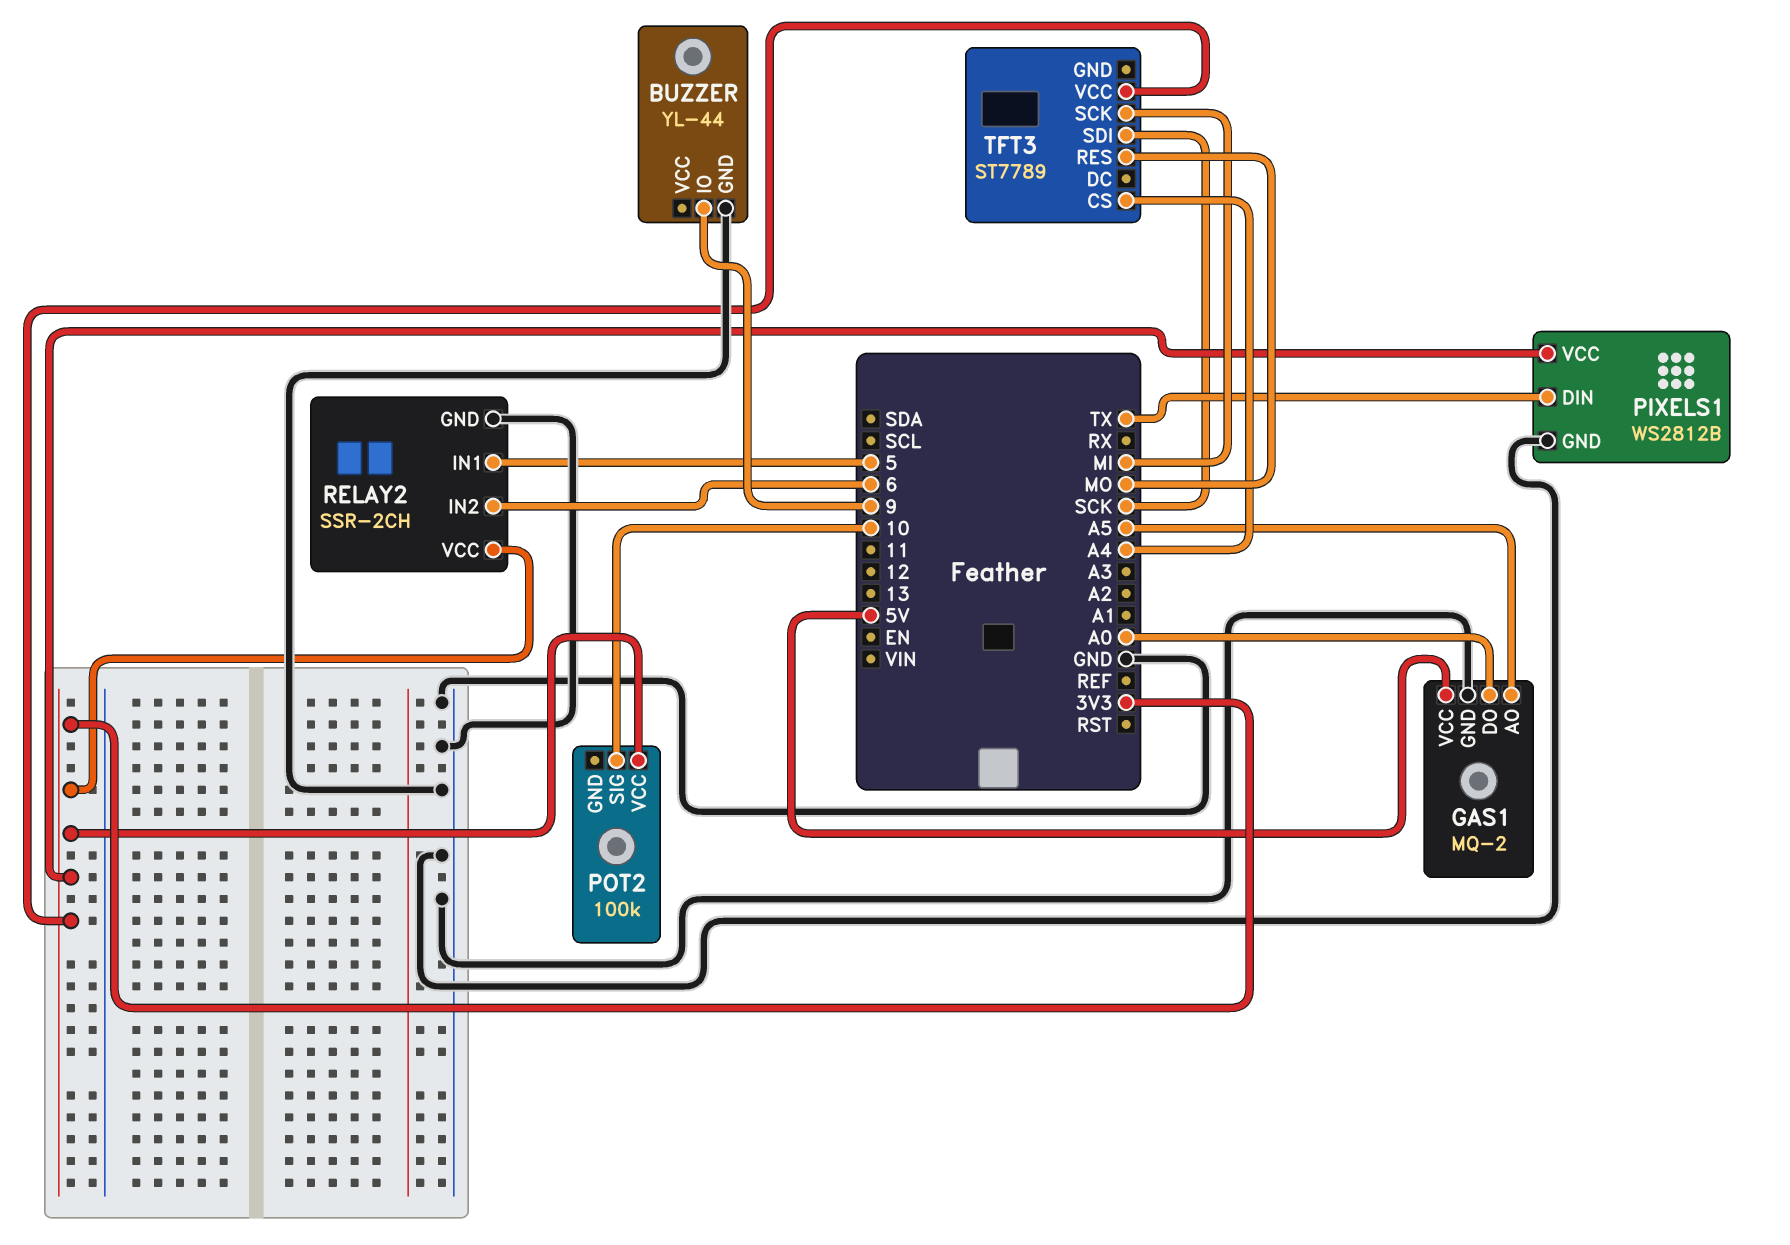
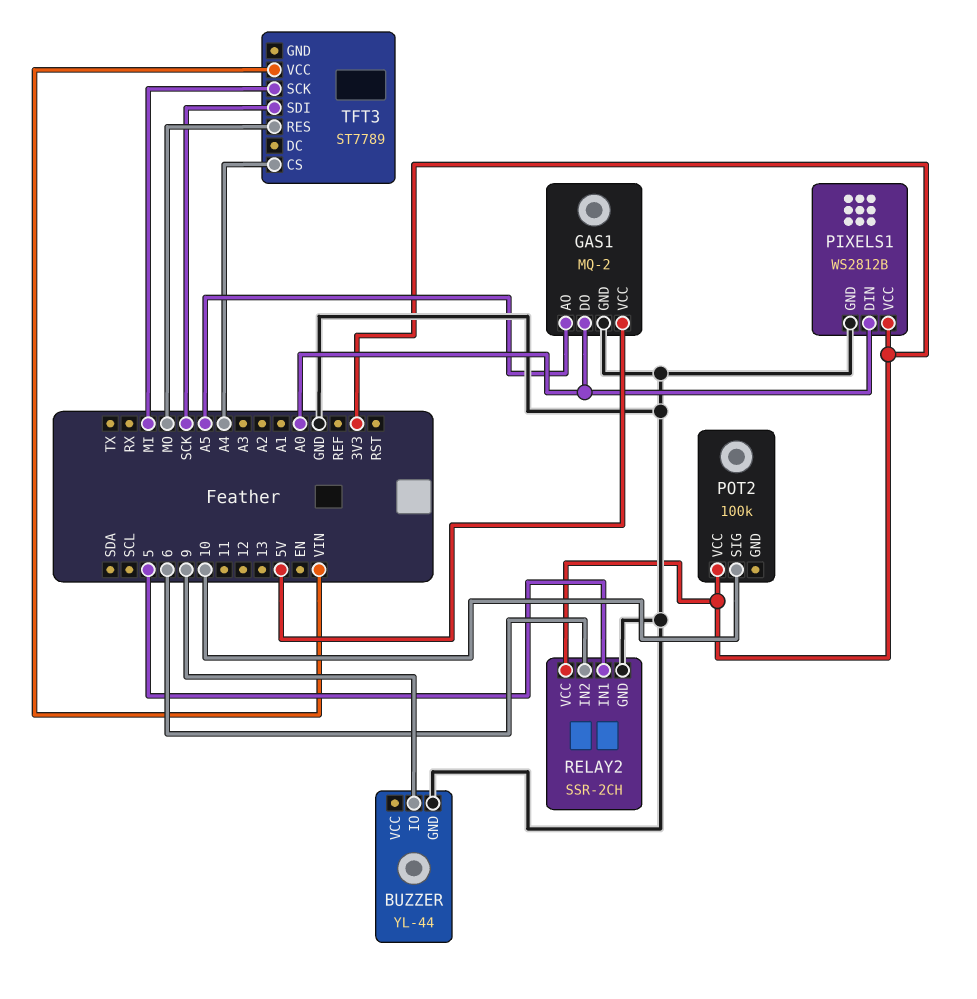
PIXELS1 pin DIN: TX -> A0
TFT3 pin VCC: 3V3 -> VIN

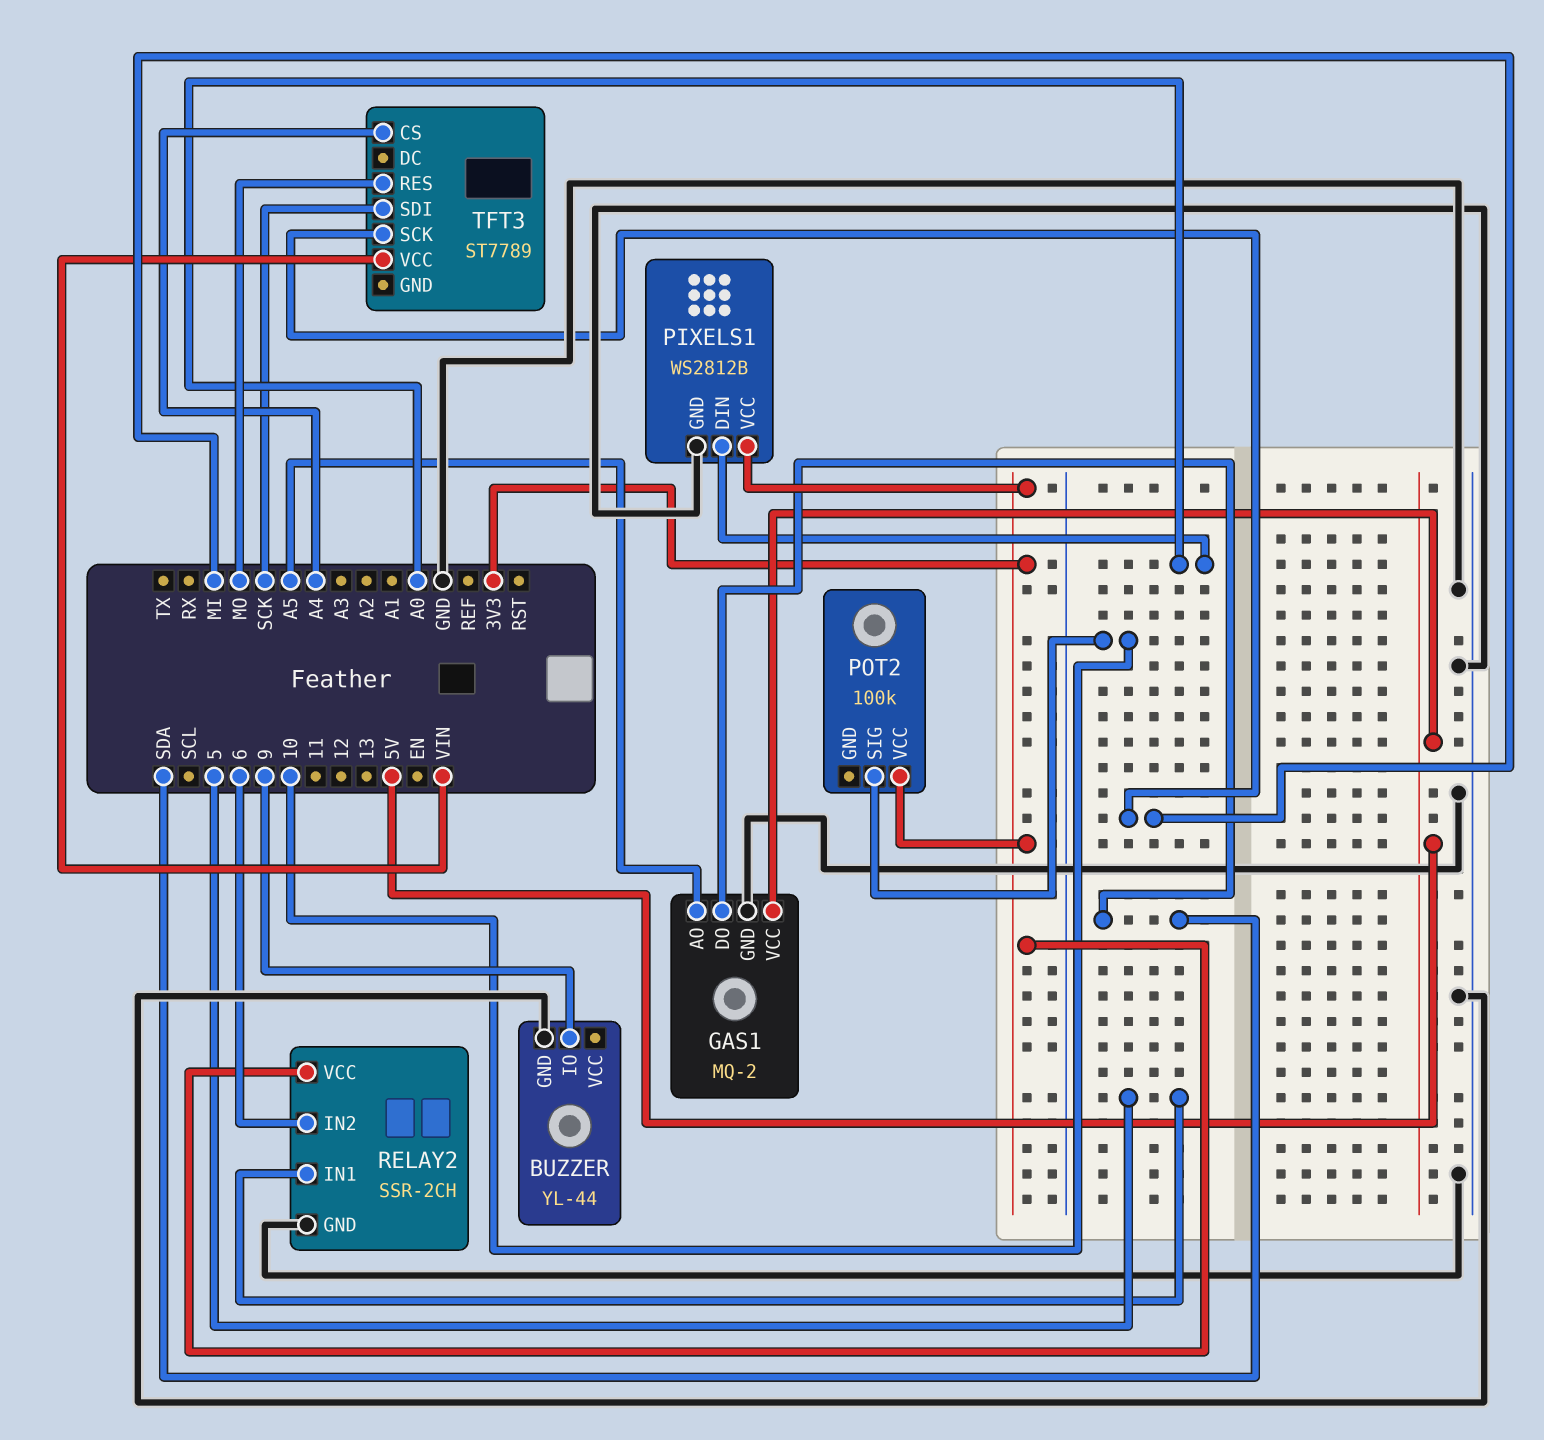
GAS1 pin DO: A0 -> SDA

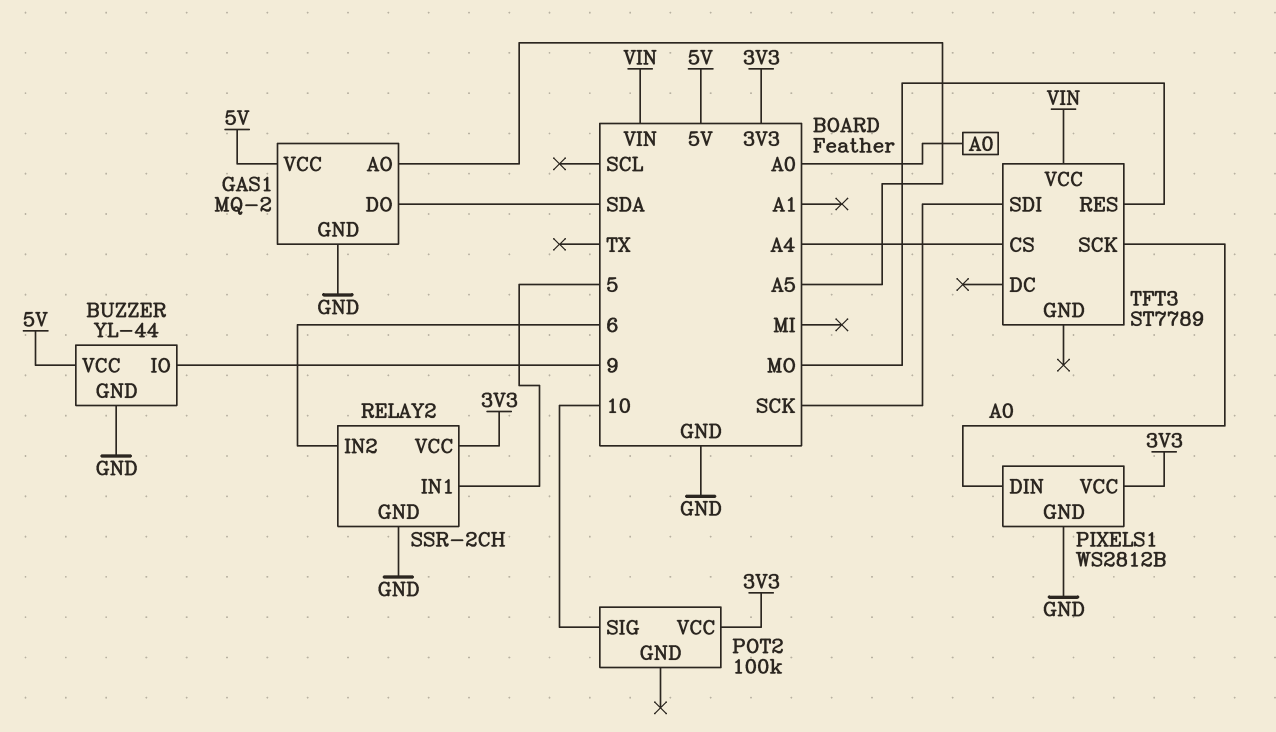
BUZZER pin VCC: none -> 5V
TFT3 pin SCK: MI -> A0

